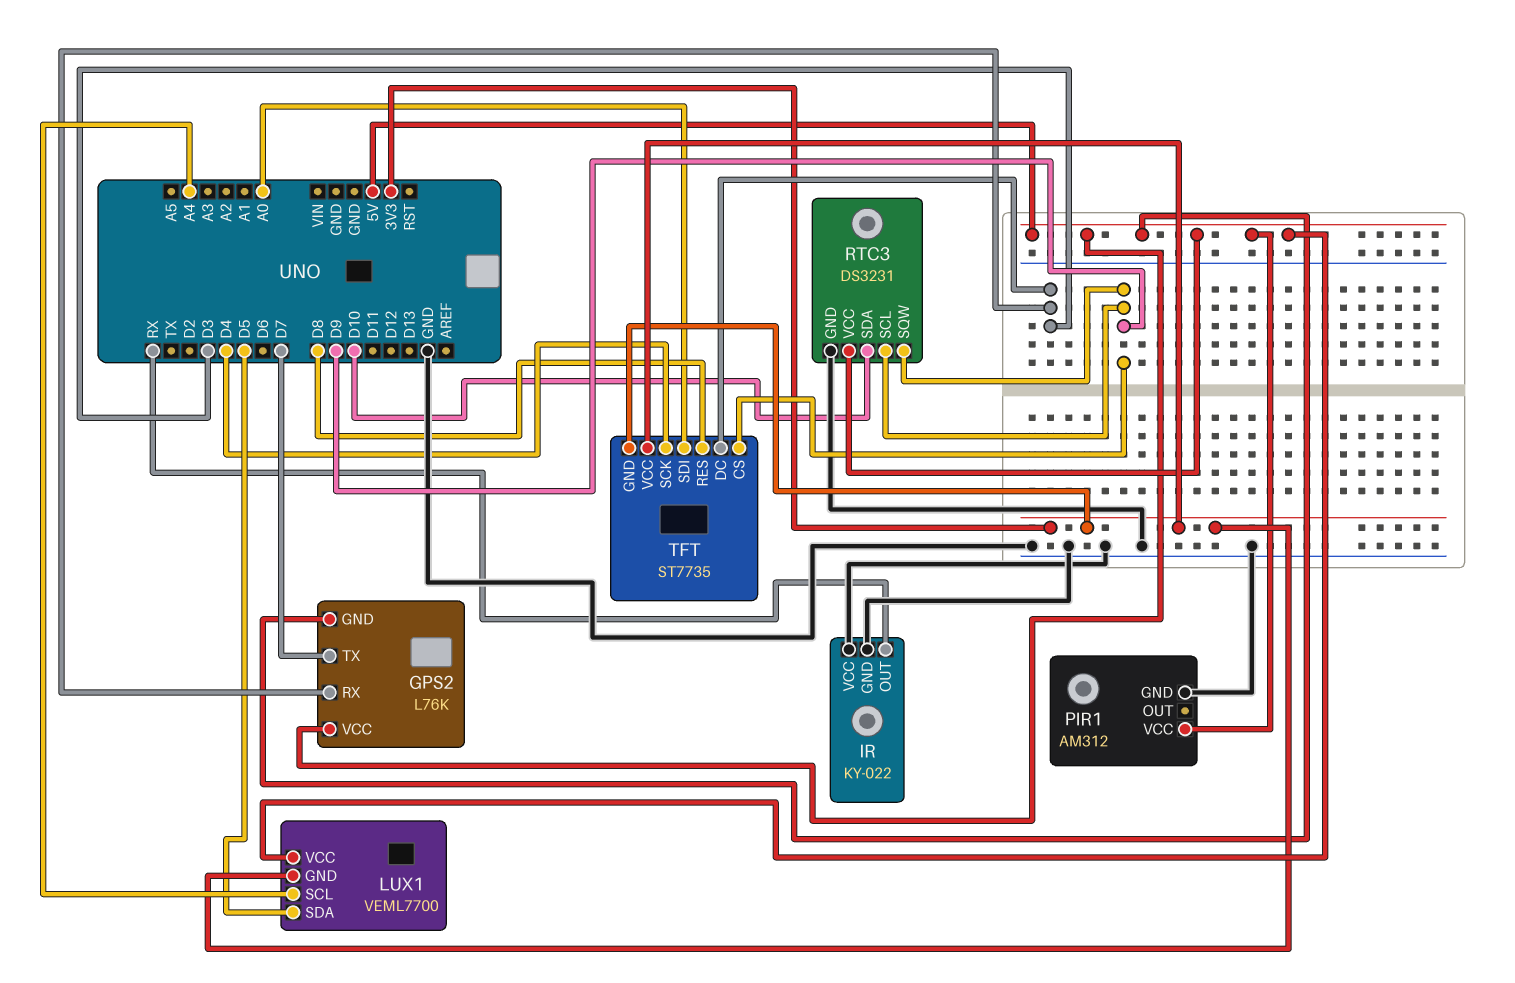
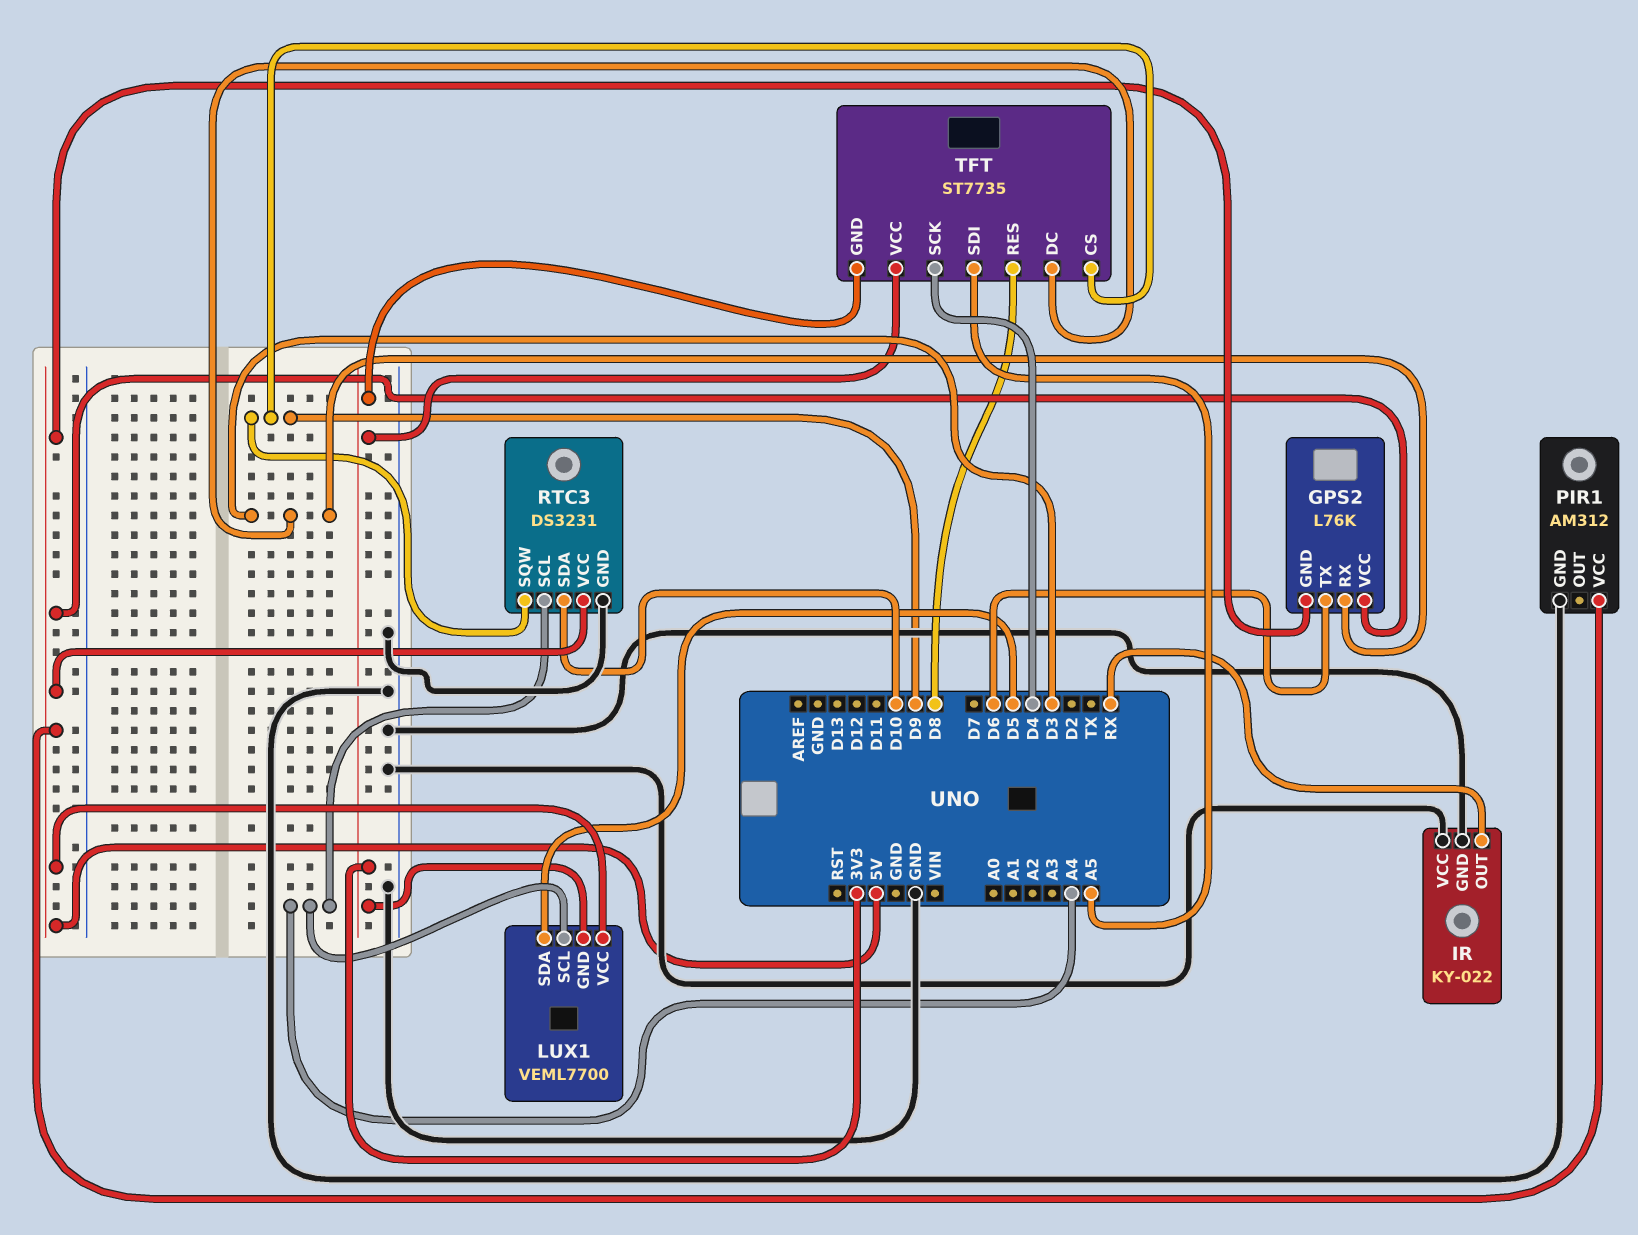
GPS2 pin TX: D7 -> D6
RTC3 pin SCL: D9 -> A4
TFT pin SDI: A0 -> A5

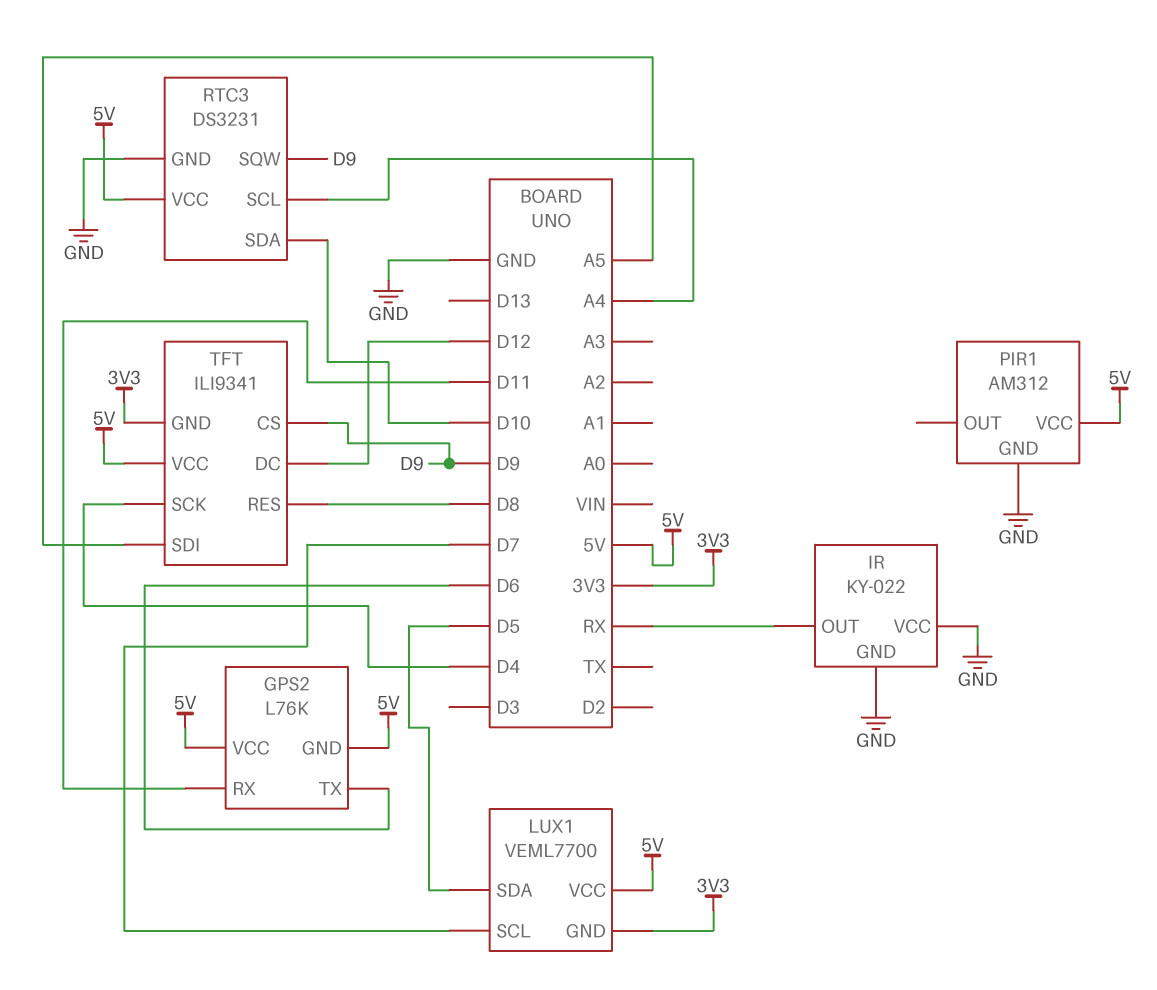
GPS2 pin RX: D3 -> D11
LUX1 pin SCL: A4 -> D7
TFT: ST7735 -> ILI9341
TFT pin DC: D3 -> D12
TFT pin VCC: 3V3 -> 5V

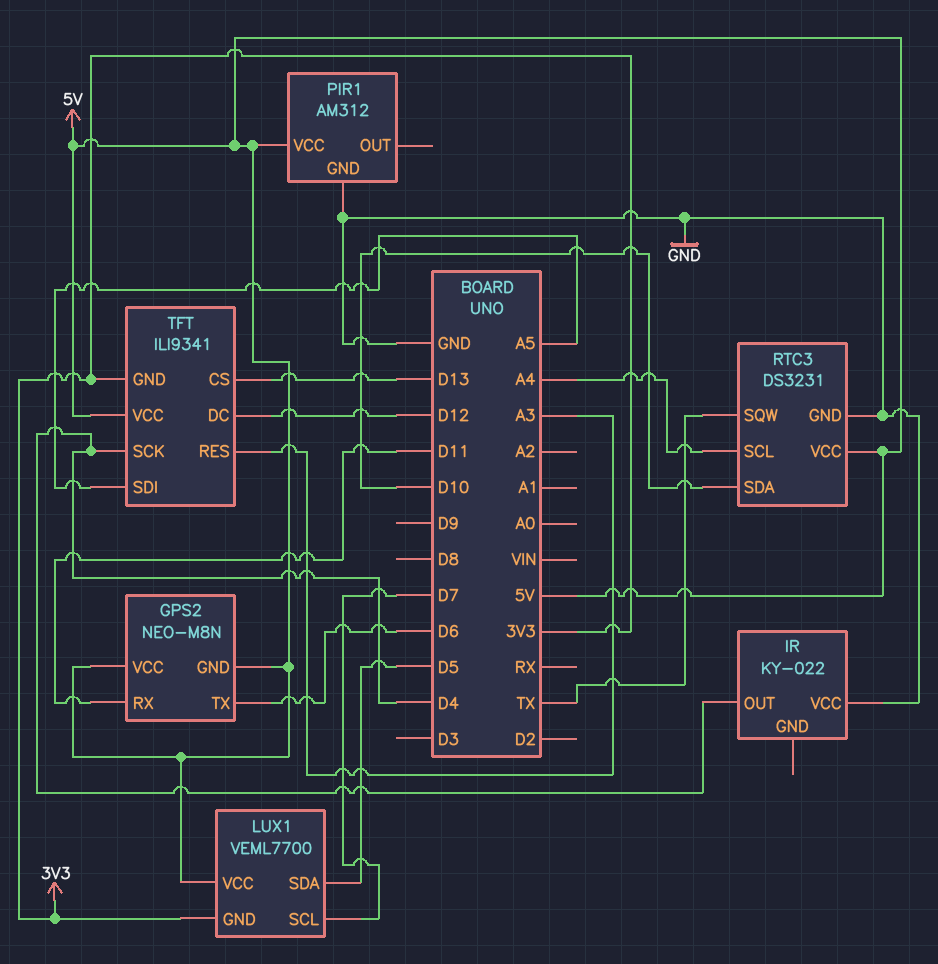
GPS2: L76K -> NEO-M8N
IR pin GND: GND -> none
IR pin OUT: RX -> D4
RTC3 pin SQW: D9 -> TX
TFT pin CS: D9 -> D13
TFT pin RES: D8 -> A3

